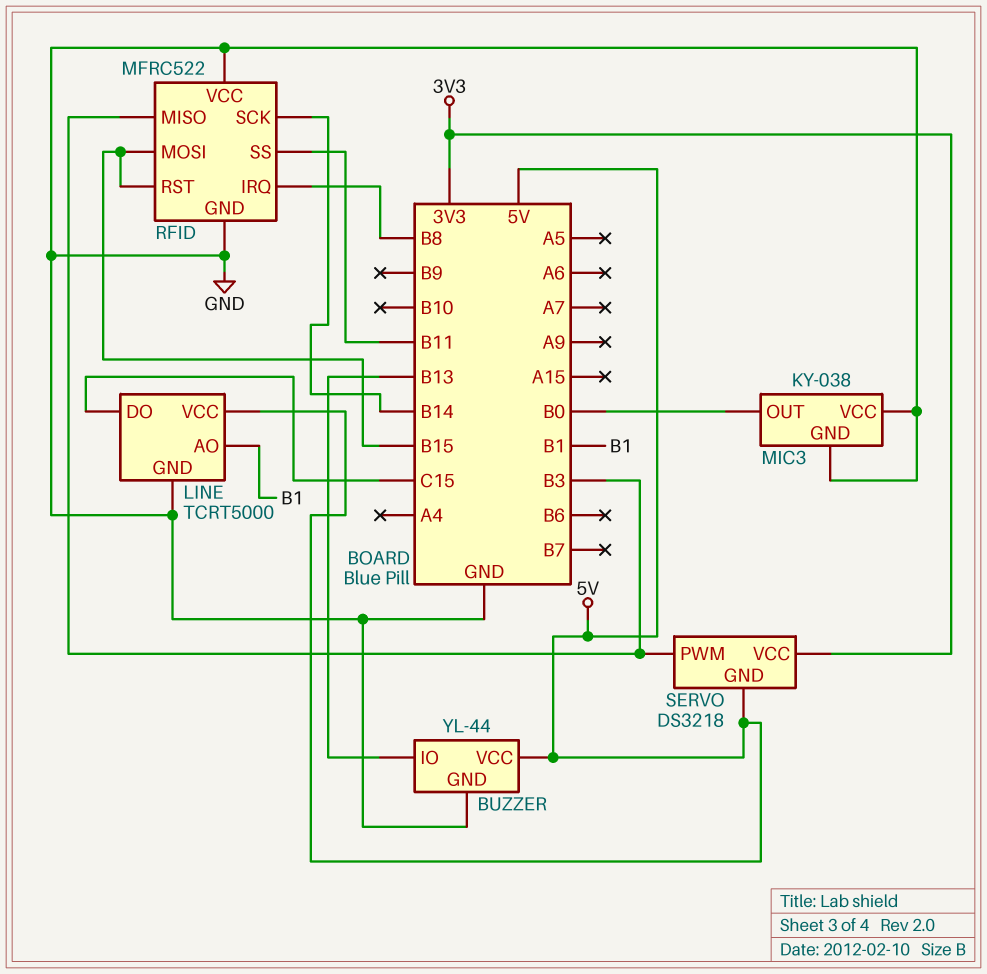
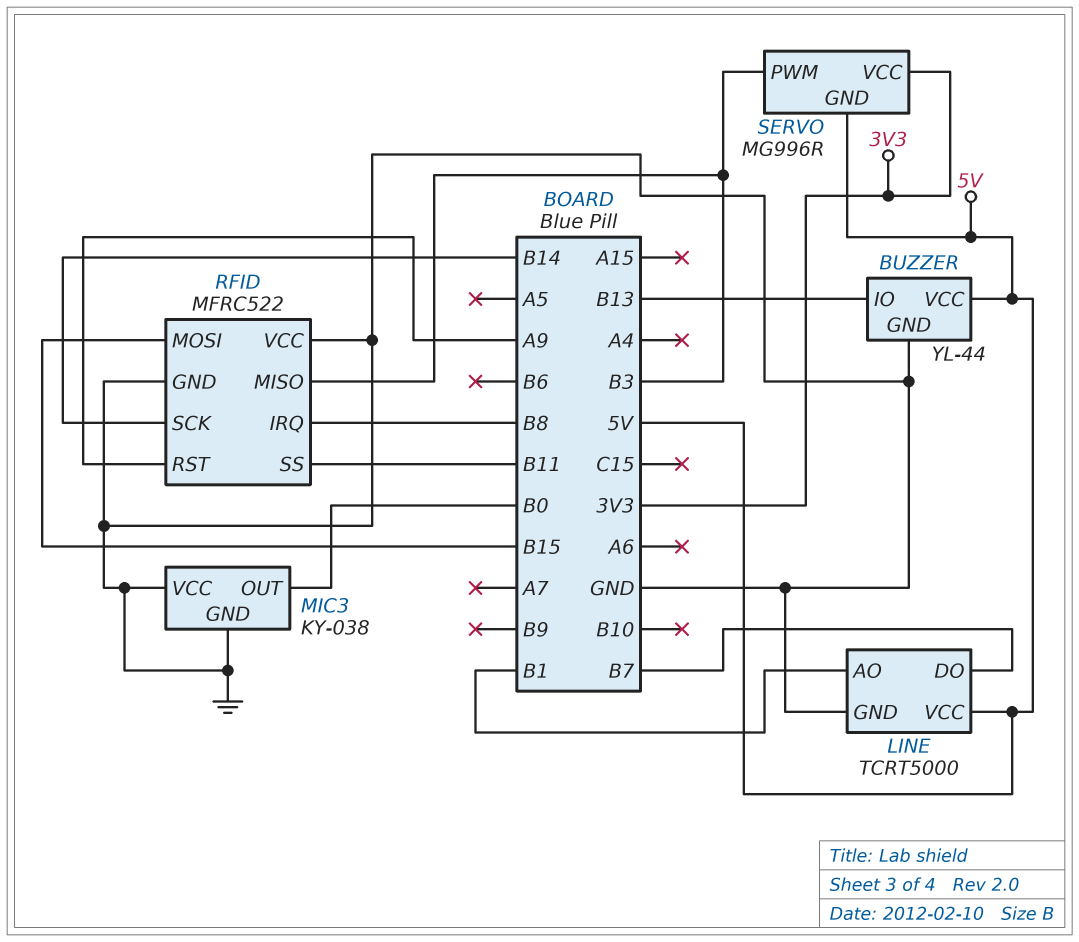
LINE pin DO: C15 -> B7
RFID pin RST: B15 -> A9
SERVO: DS3218 -> MG996R

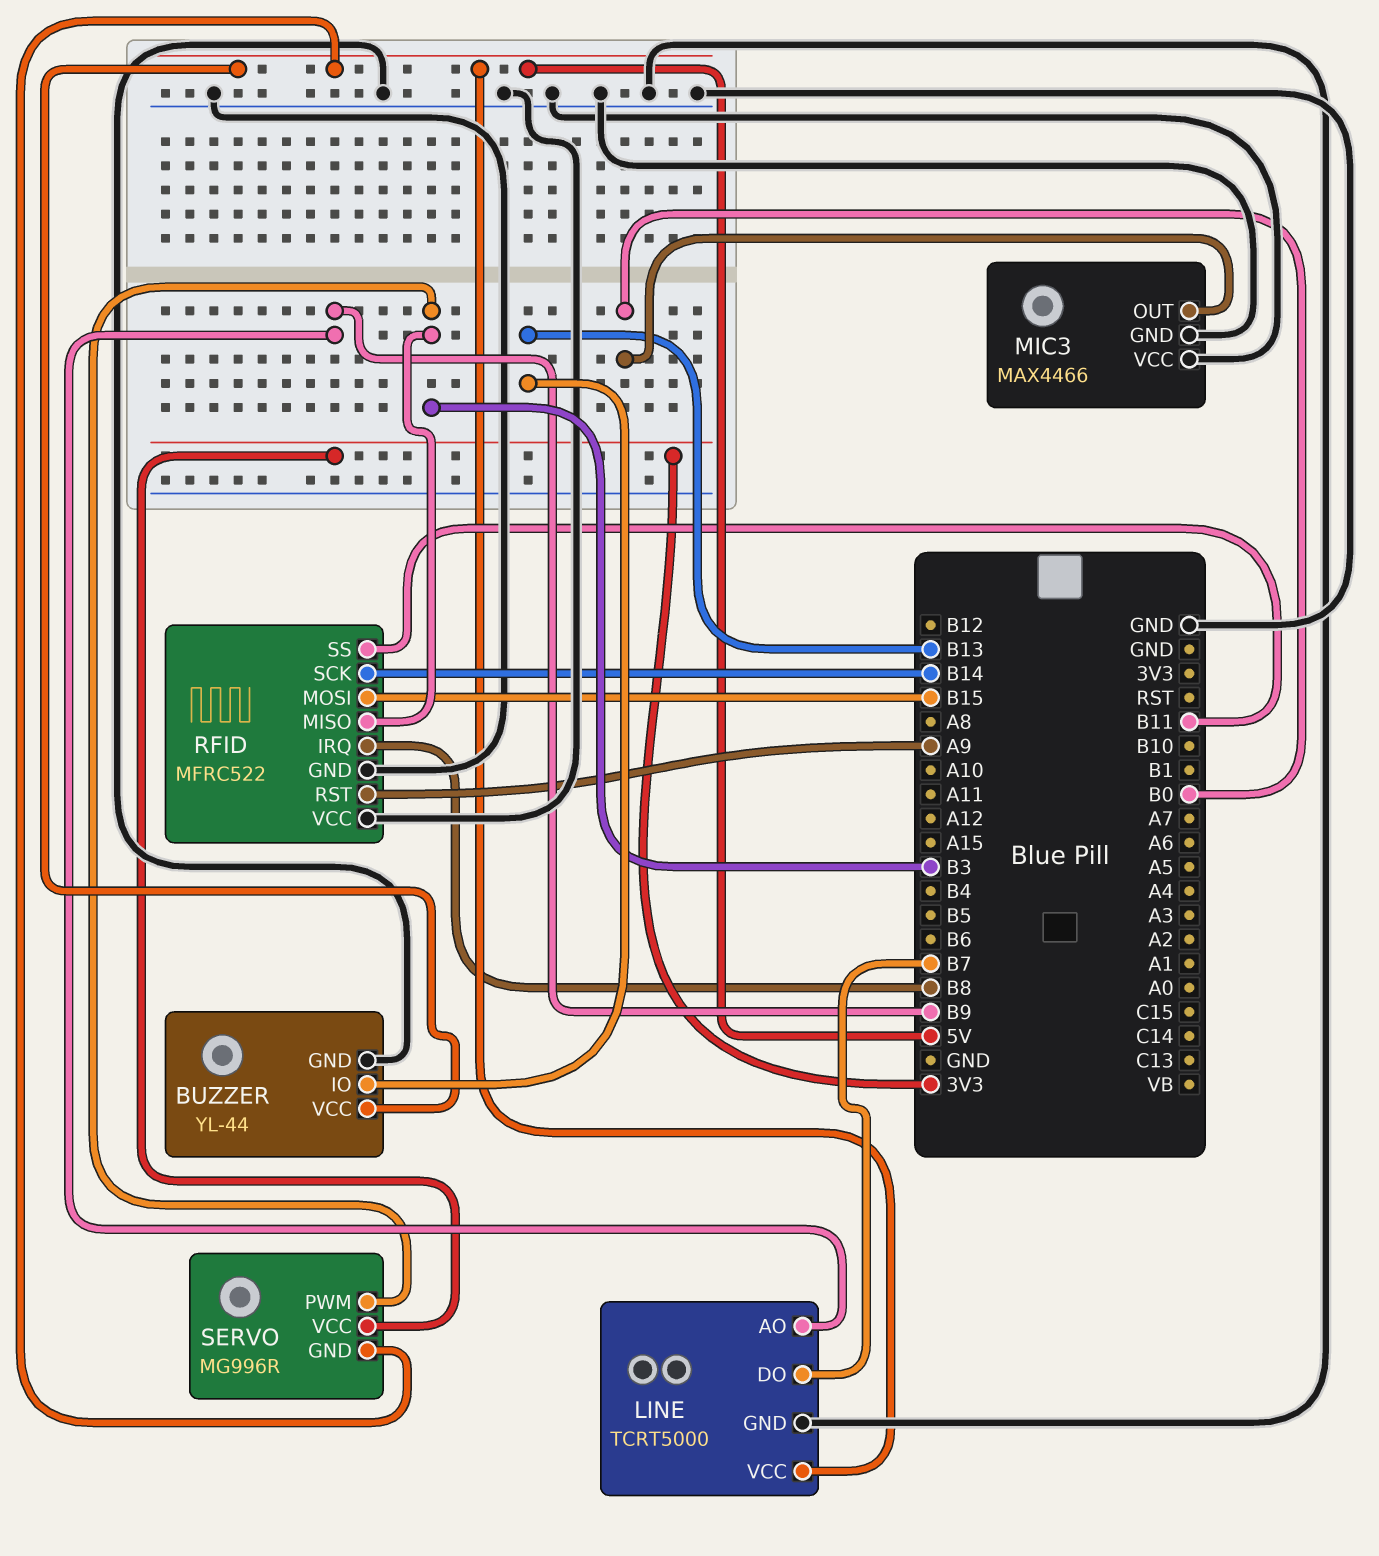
LINE pin AO: B1 -> B9
MIC3: KY-038 -> MAX4466

